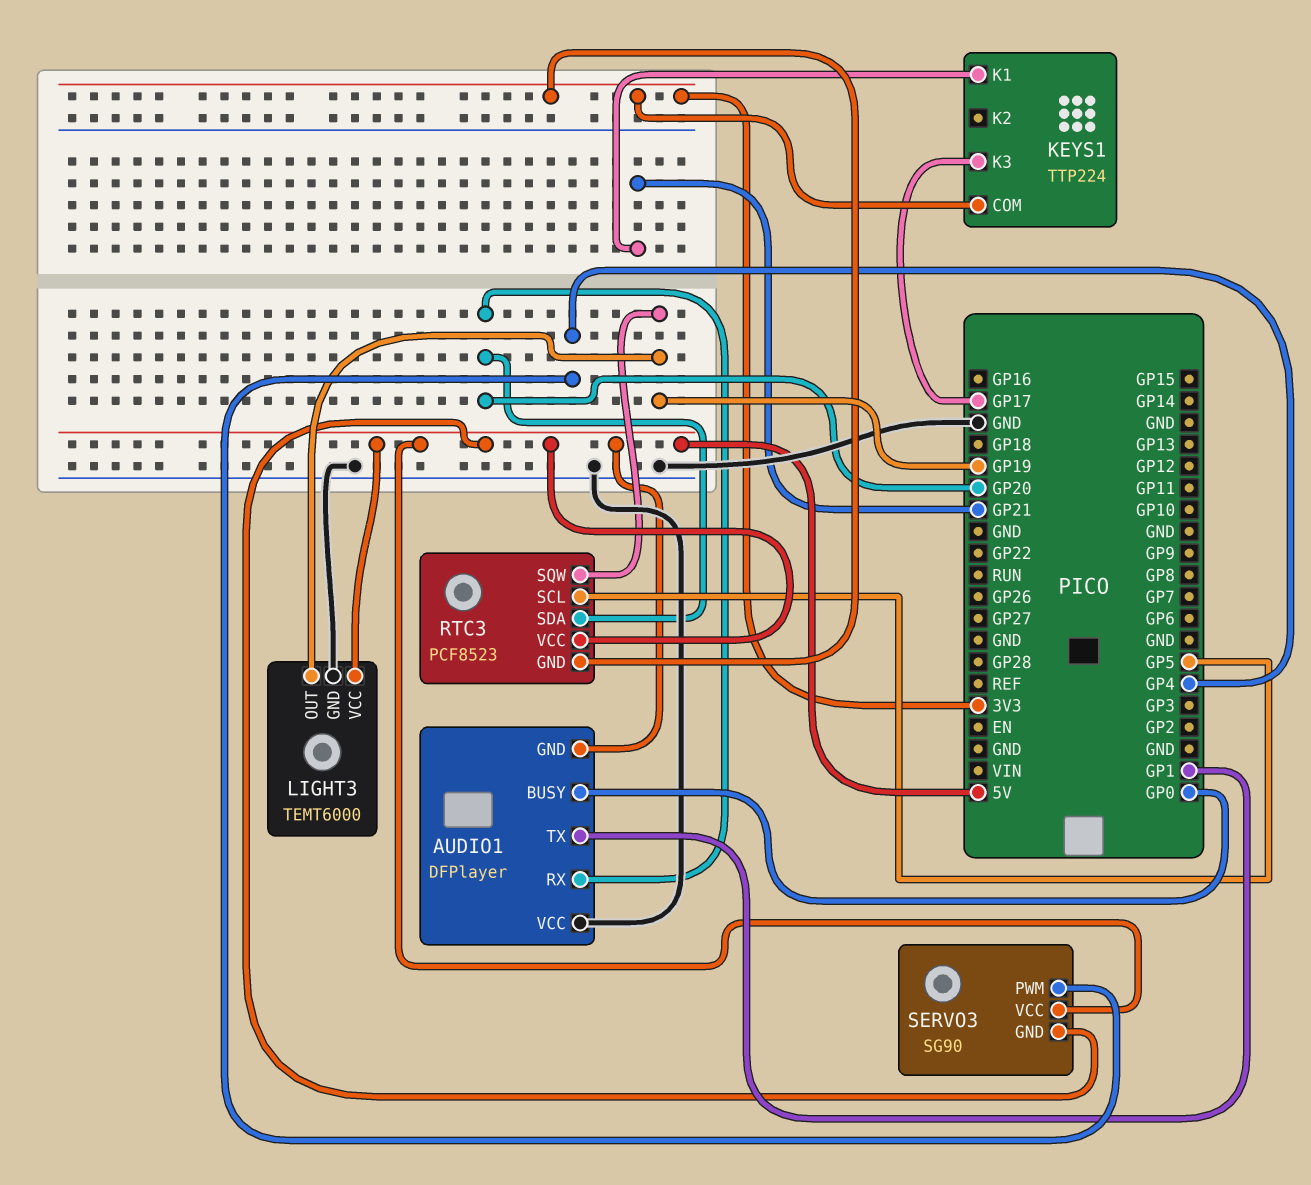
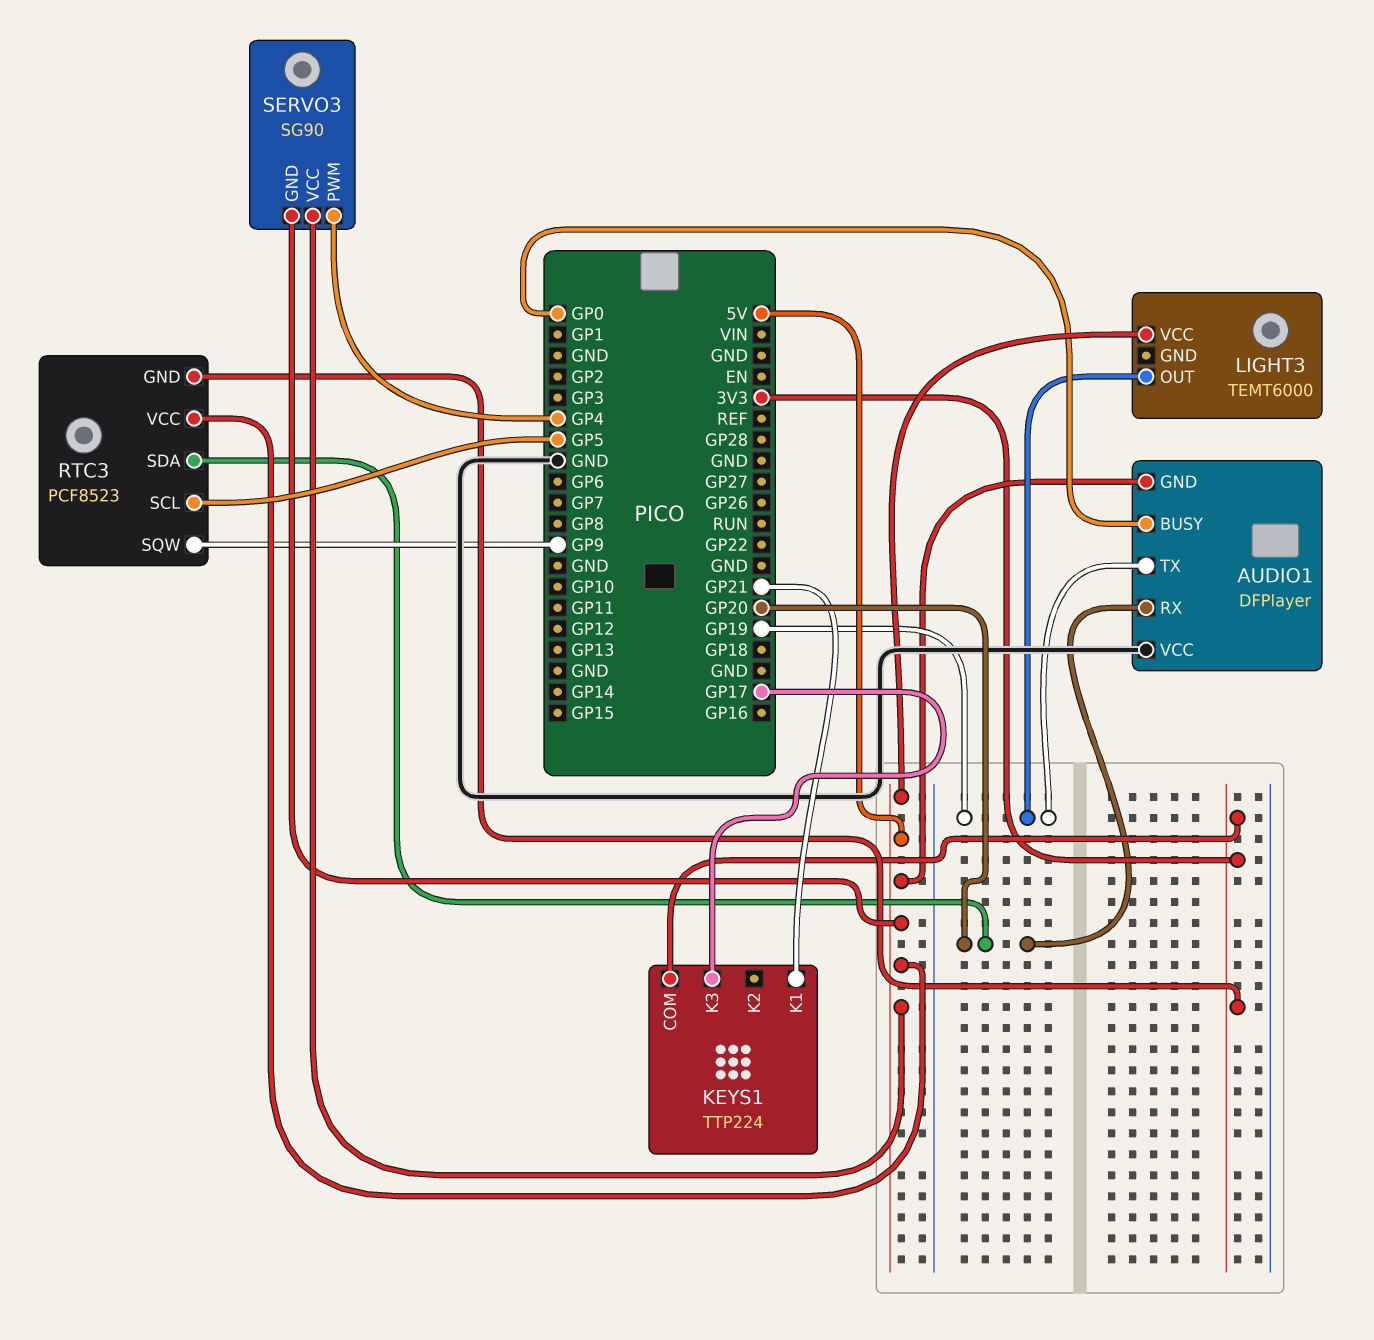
AUDIO1 pin TX: GP1 -> GP19
LIGHT3 pin GND: GND -> none
RTC3 pin SQW: GP19 -> GP9

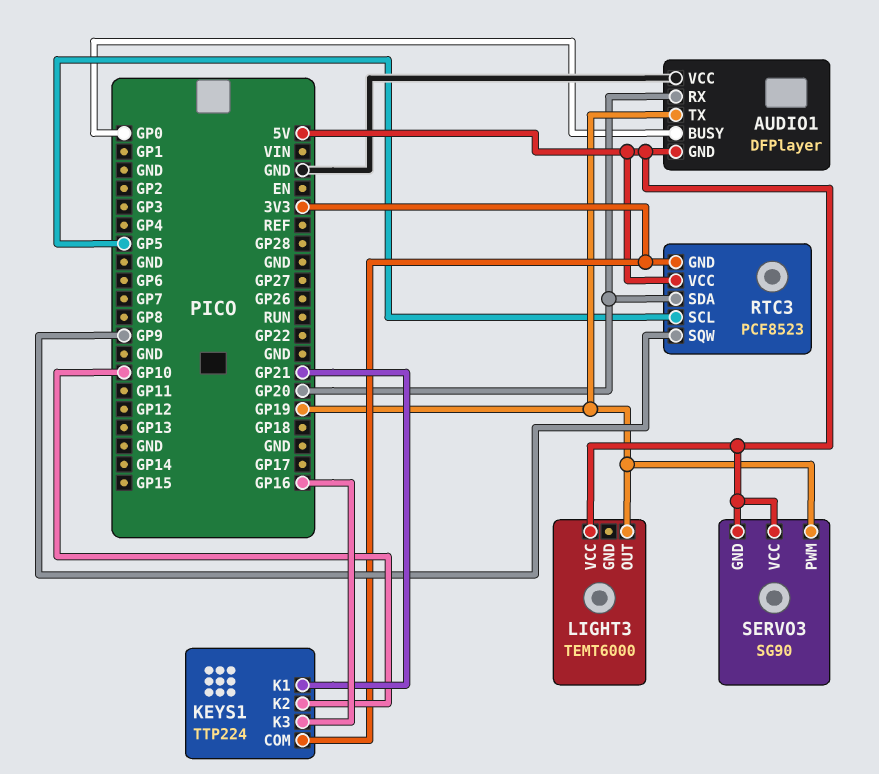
KEYS1 pin K2: none -> GP10
KEYS1 pin K3: GP17 -> GP16
SERVO3 pin PWM: GP4 -> GP19

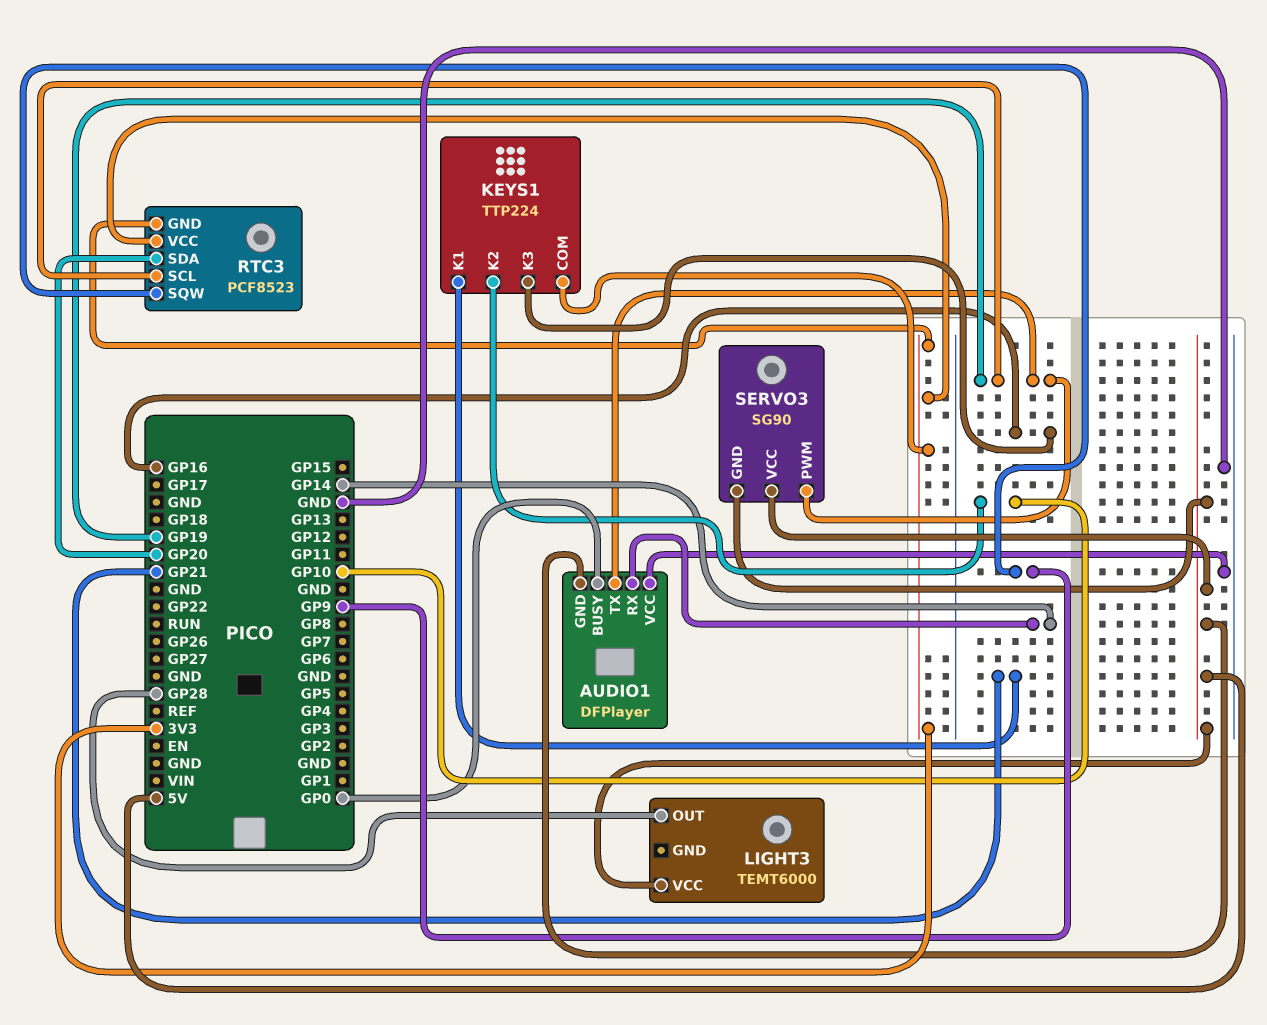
AUDIO1 pin RX: GP20 -> GP14
LIGHT3 pin OUT: GP19 -> GP28
RTC3 pin SCL: GP5 -> GP19
RTC3 pin VCC: 5V -> 3V3

